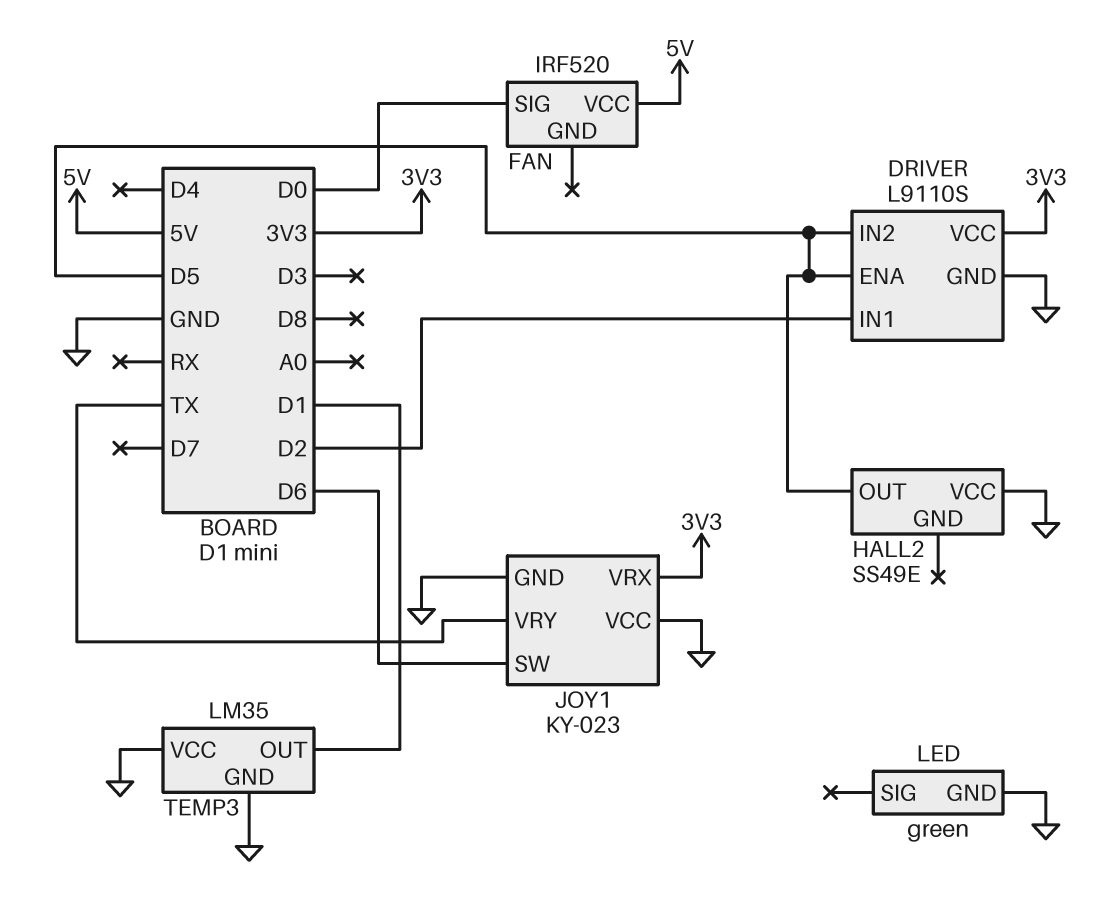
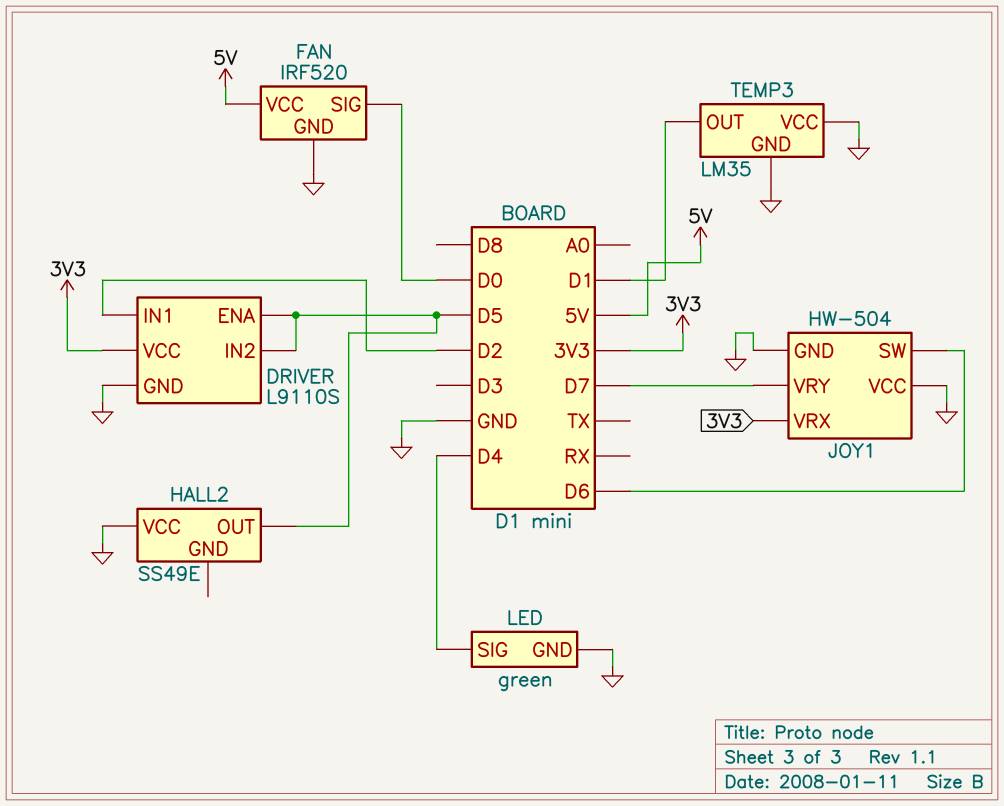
FAN pin GND: none -> GND
JOY1: KY-023 -> HW-504
JOY1 pin VRY: TX -> D7
LED pin SIG: none -> D4

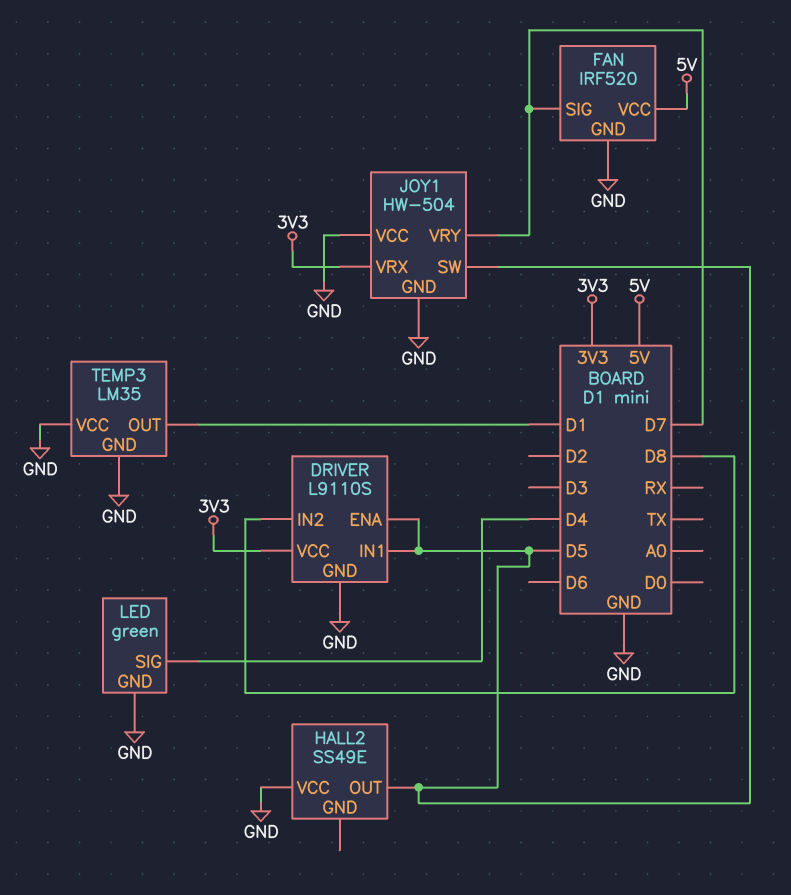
DRIVER pin IN1: D2 -> D5
DRIVER pin IN2: D5 -> D8
FAN pin SIG: D0 -> D7
JOY1 pin SW: D6 -> D5

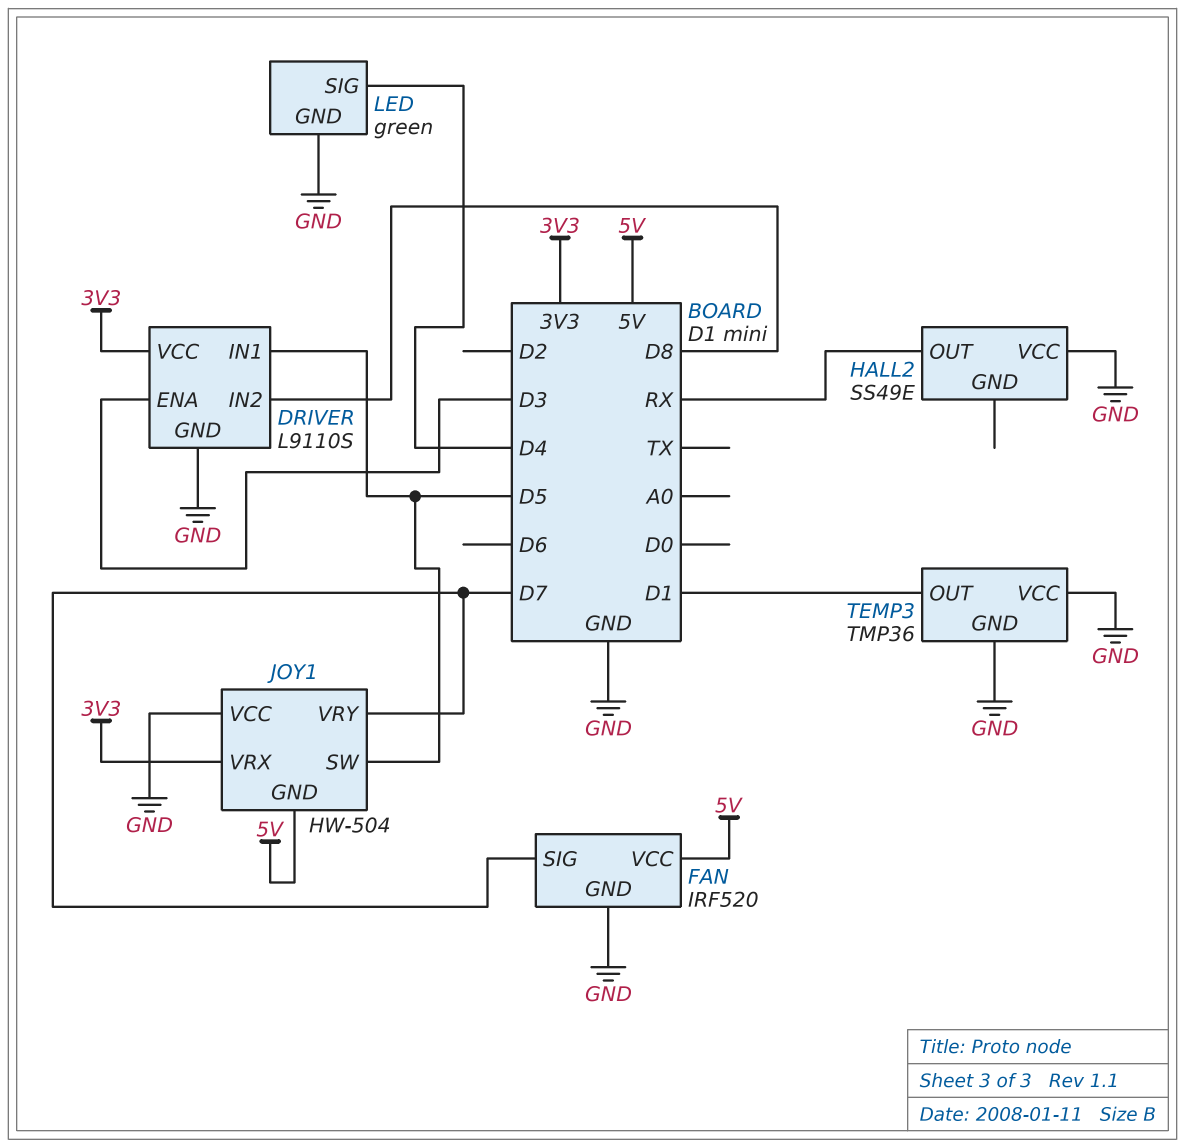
DRIVER pin ENA: D5 -> D3
HALL2 pin OUT: D5 -> RX
JOY1 pin GND: GND -> 5V
TEMP3: LM35 -> TMP36

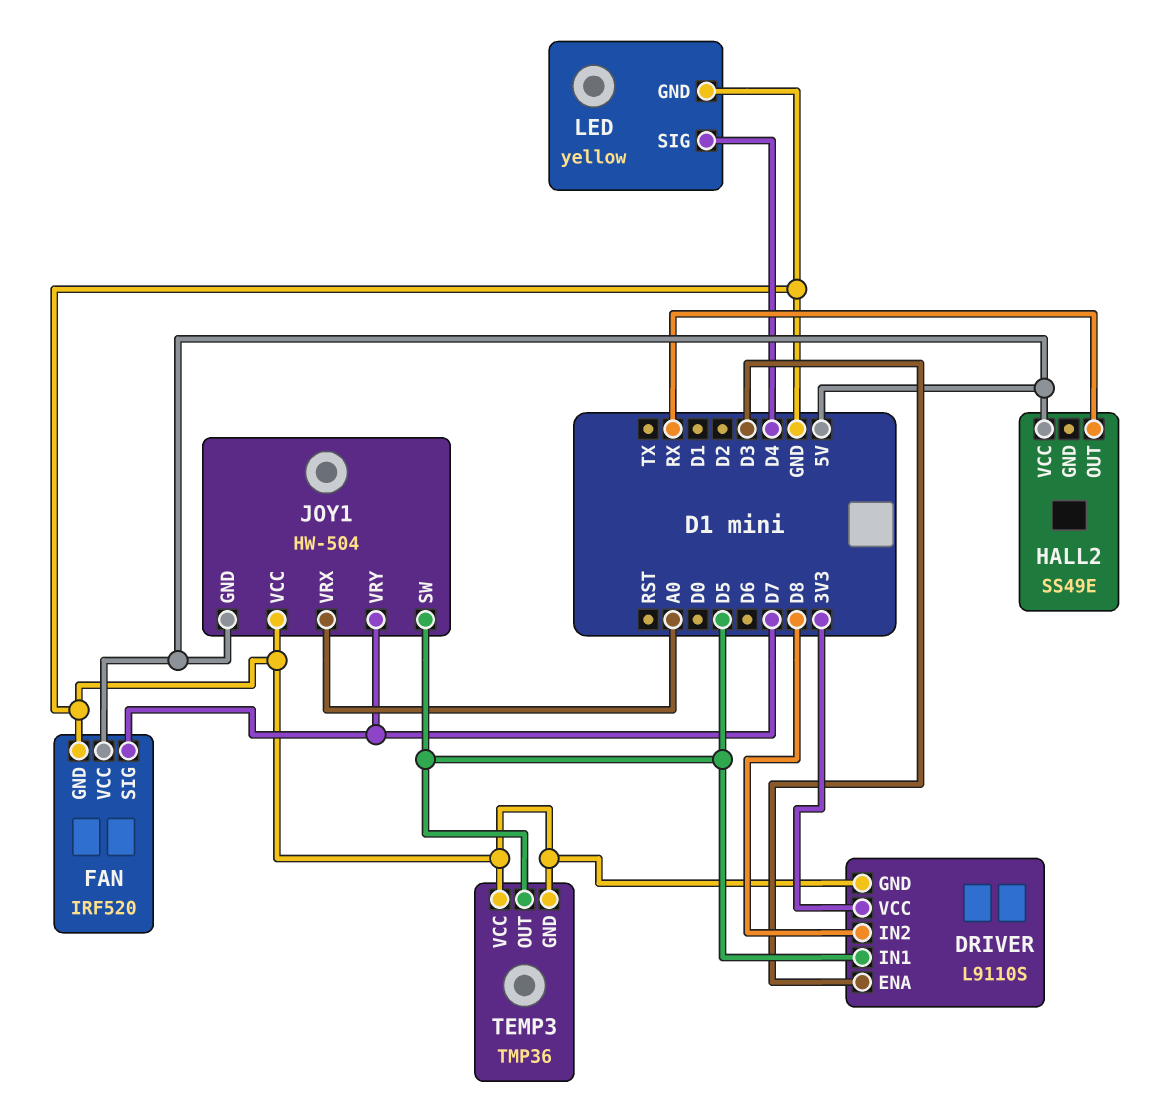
HALL2 pin VCC: GND -> 5V
JOY1 pin VRX: 3V3 -> A0
LED: green -> yellow
TEMP3 pin OUT: D1 -> D5

